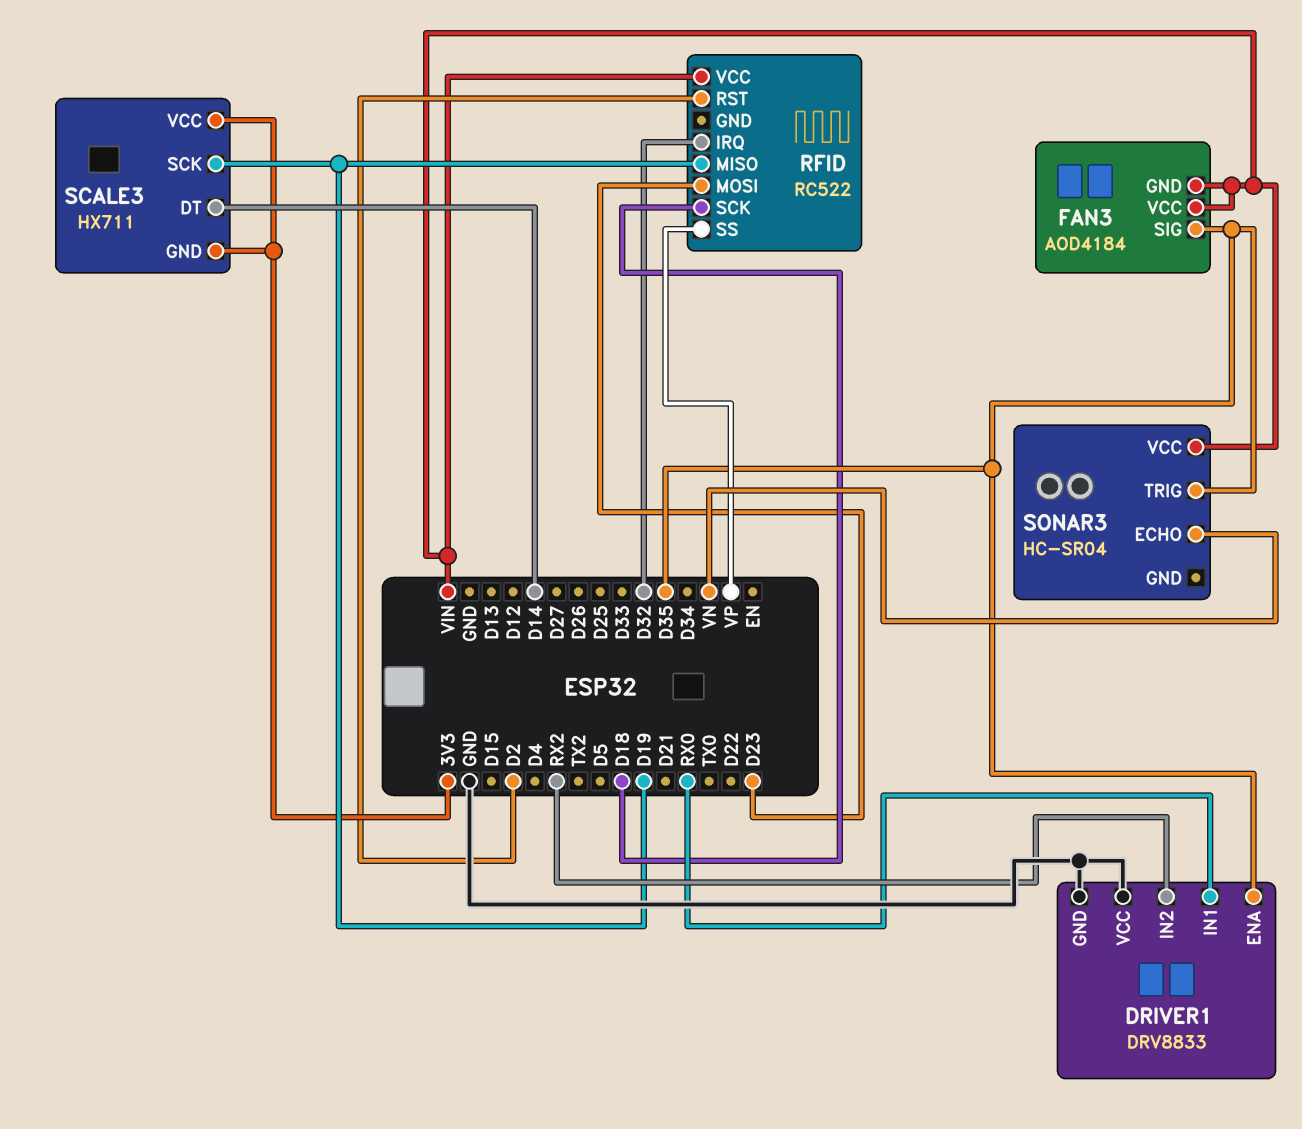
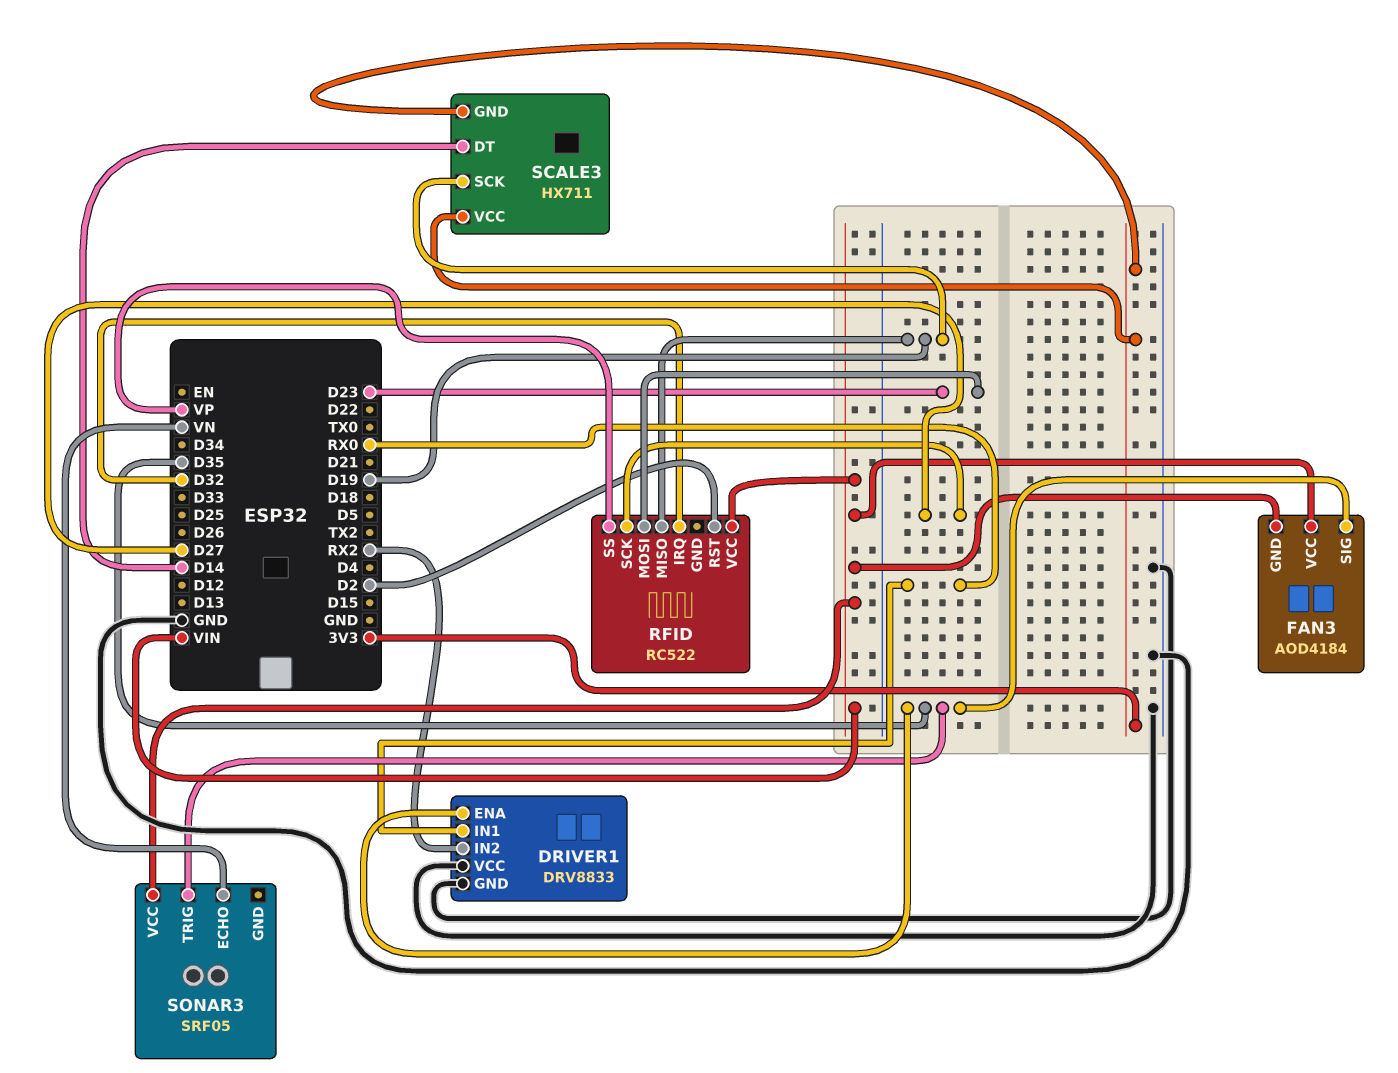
RFID pin SCK: D18 -> D27
SONAR3: HC-SR04 -> SRF05

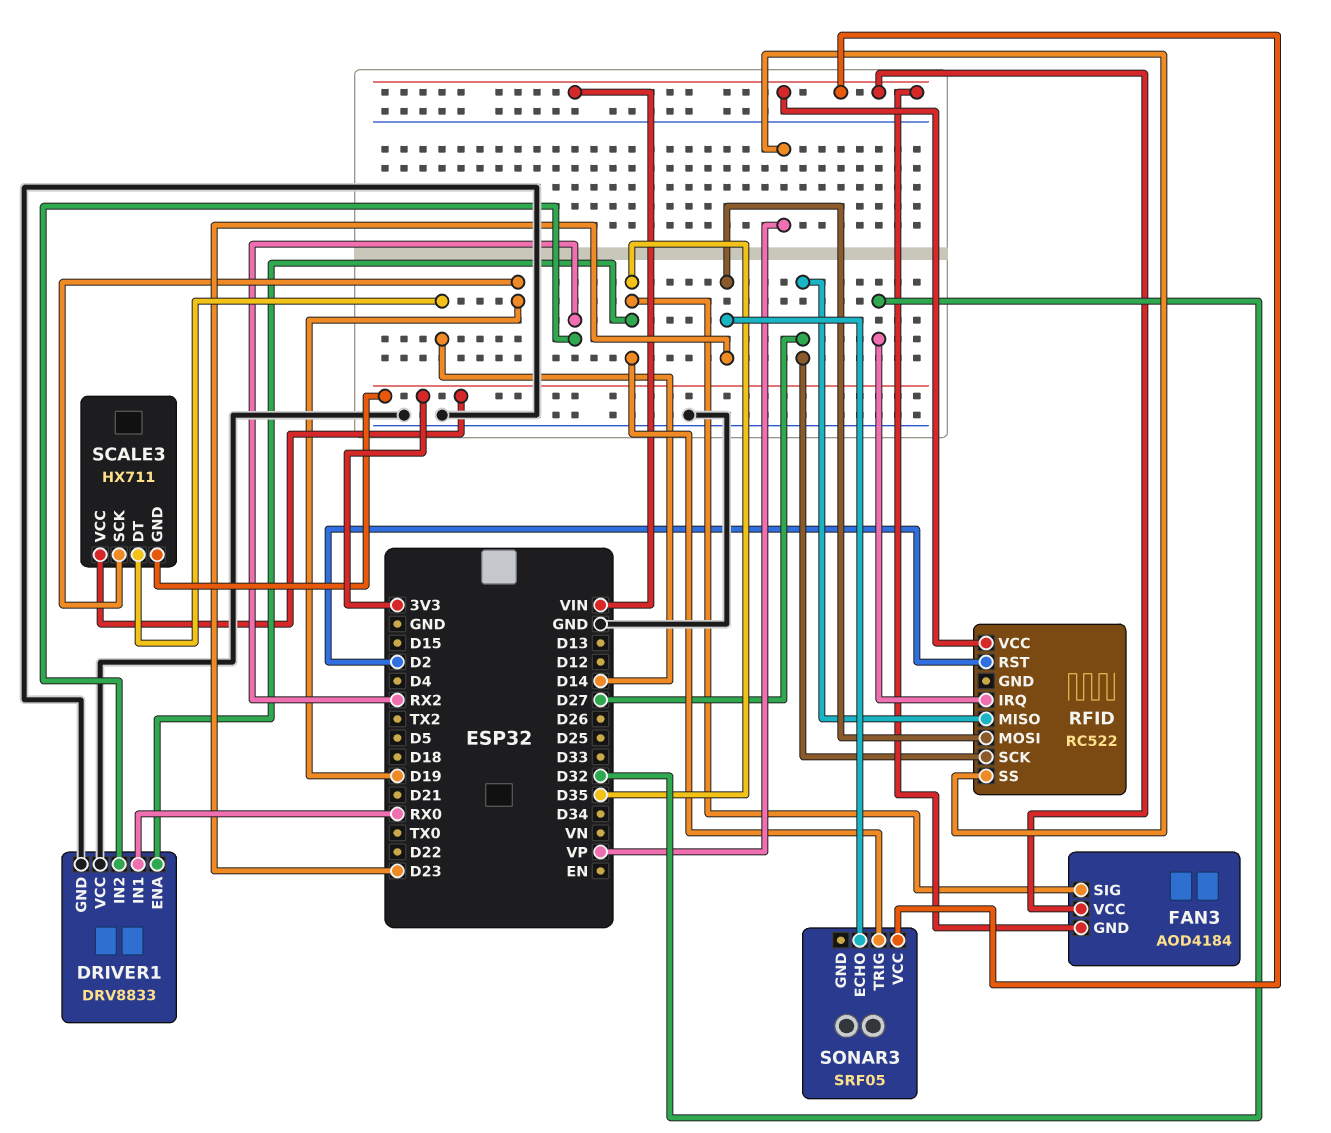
RFID pin MISO: D19 -> D27
SONAR3 pin ECHO: VN -> D23

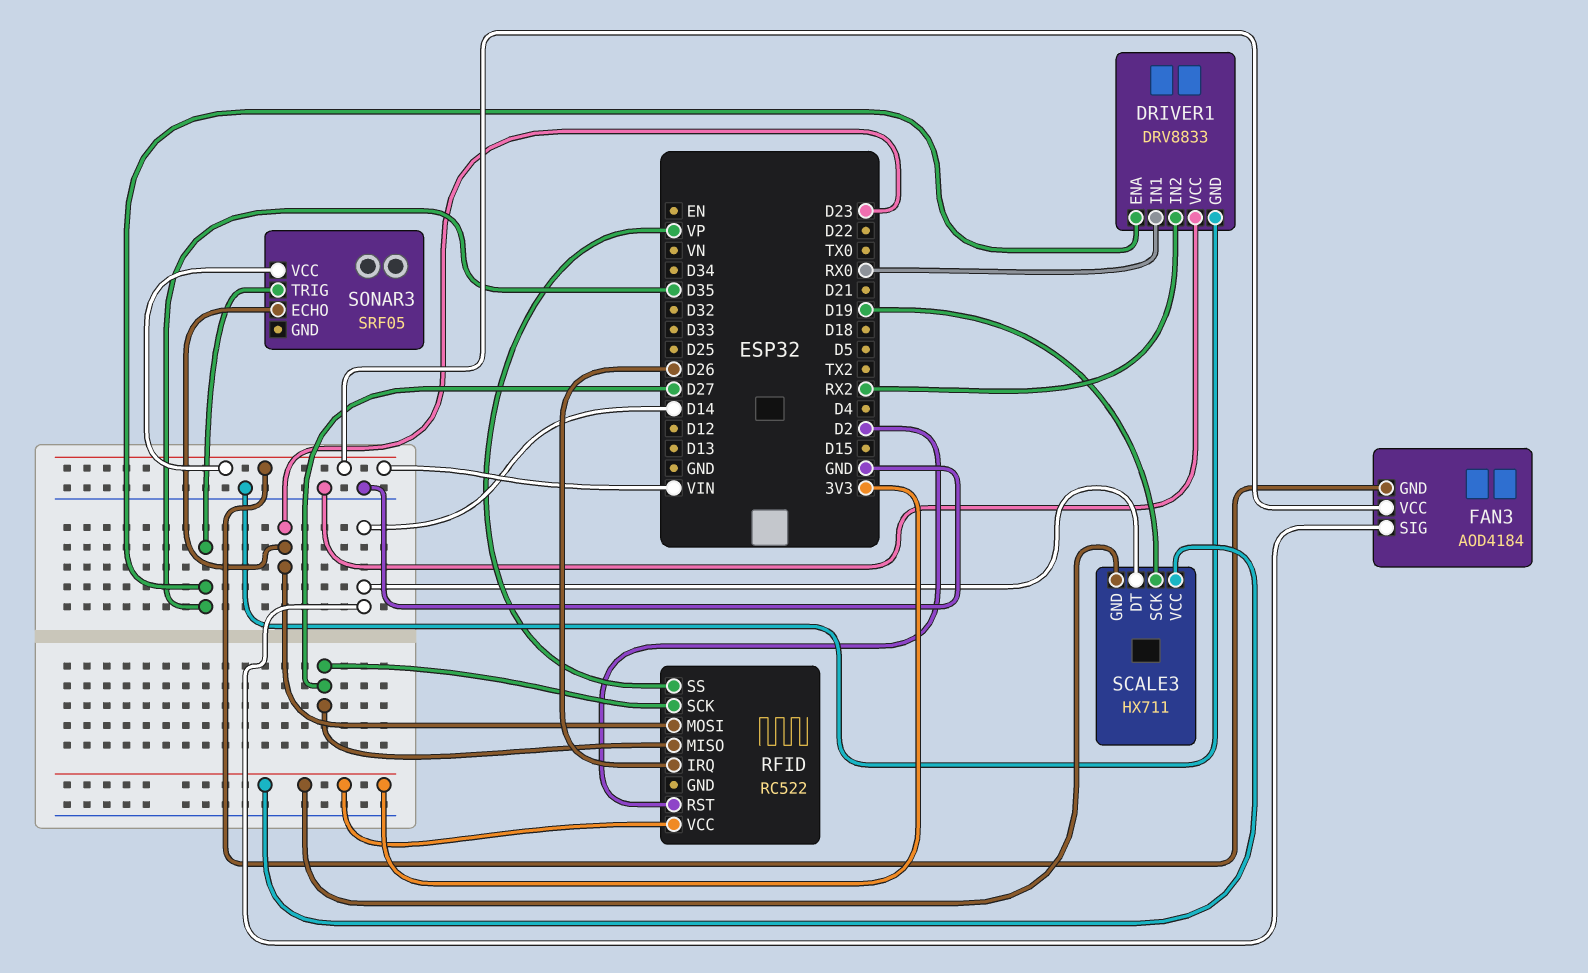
FAN3 pin SIG: D35 -> D14
RFID pin IRQ: D32 -> D26
RFID pin VCC: VIN -> 3V3

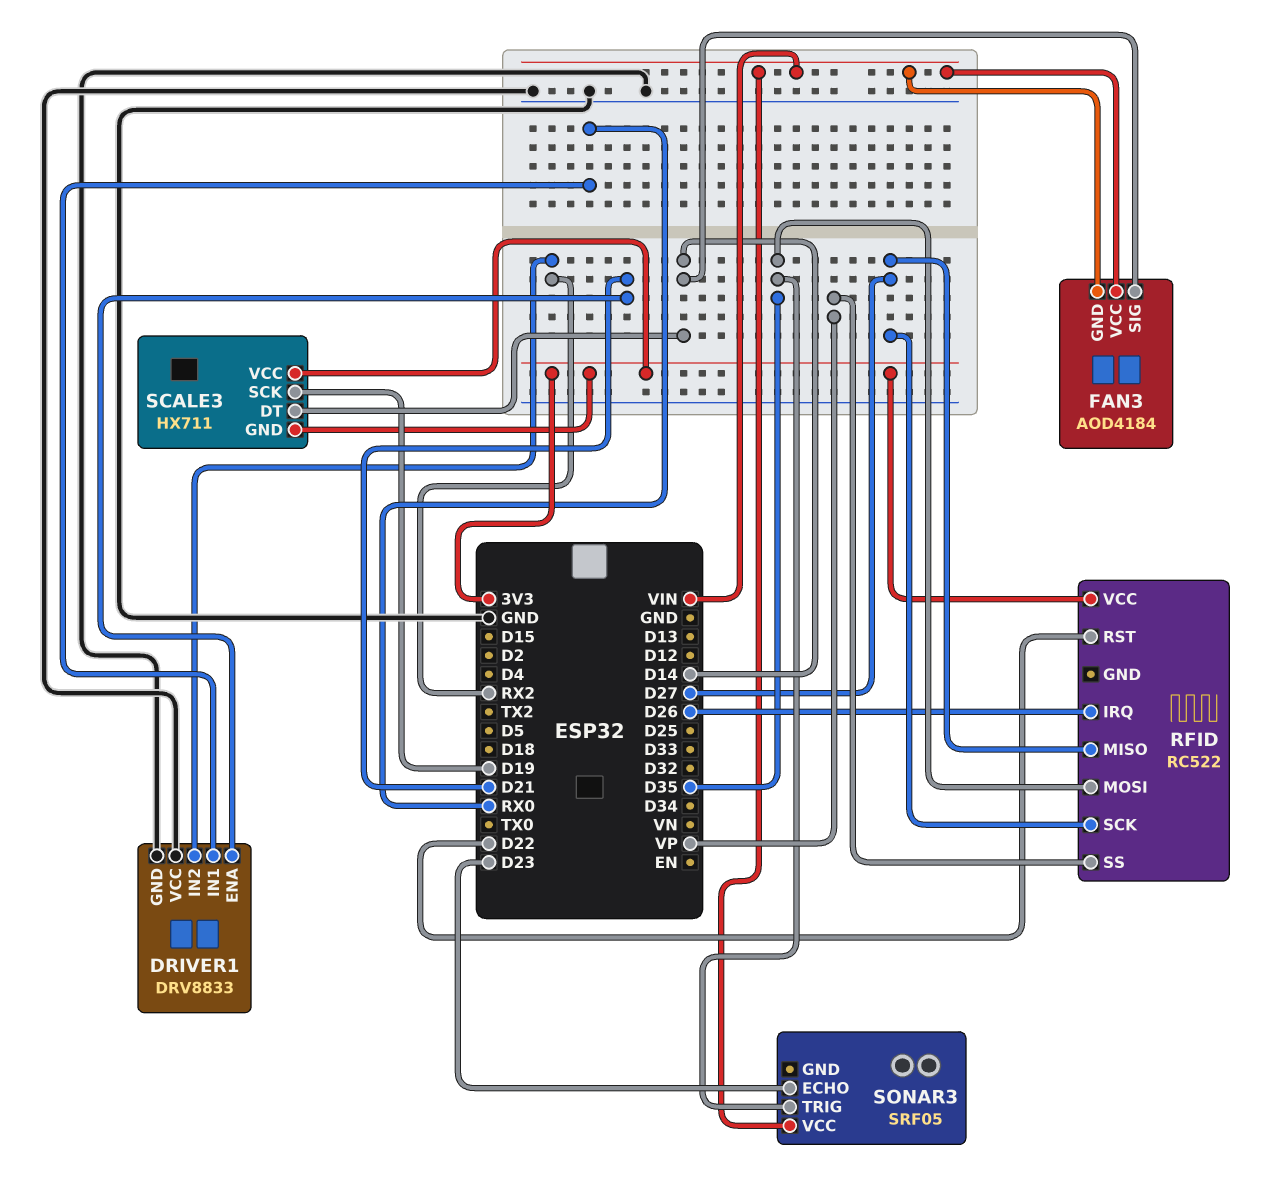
DRIVER1 pin ENA: D35 -> D21
RFID pin MOSI: D23 -> D35
RFID pin RST: D2 -> D22

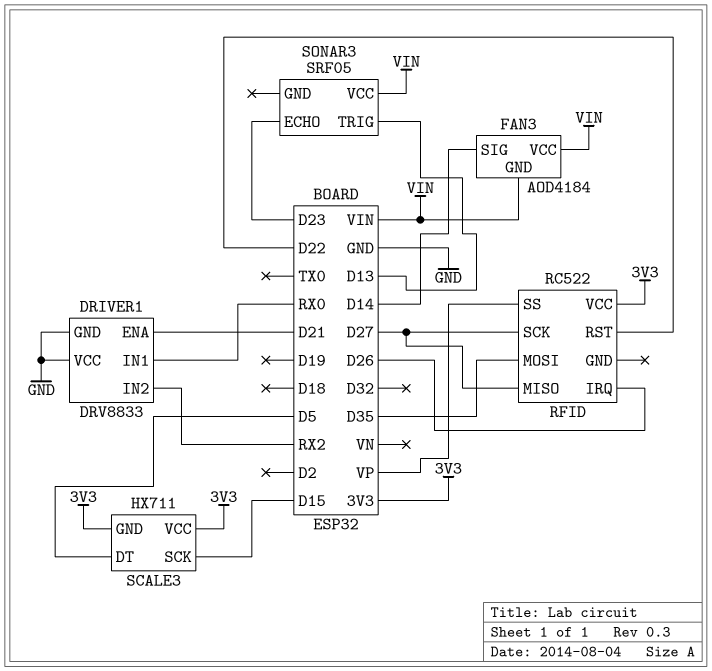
SCALE3 pin DT: D14 -> D5
SCALE3 pin SCK: D19 -> D15
SONAR3 pin TRIG: D35 -> D13

